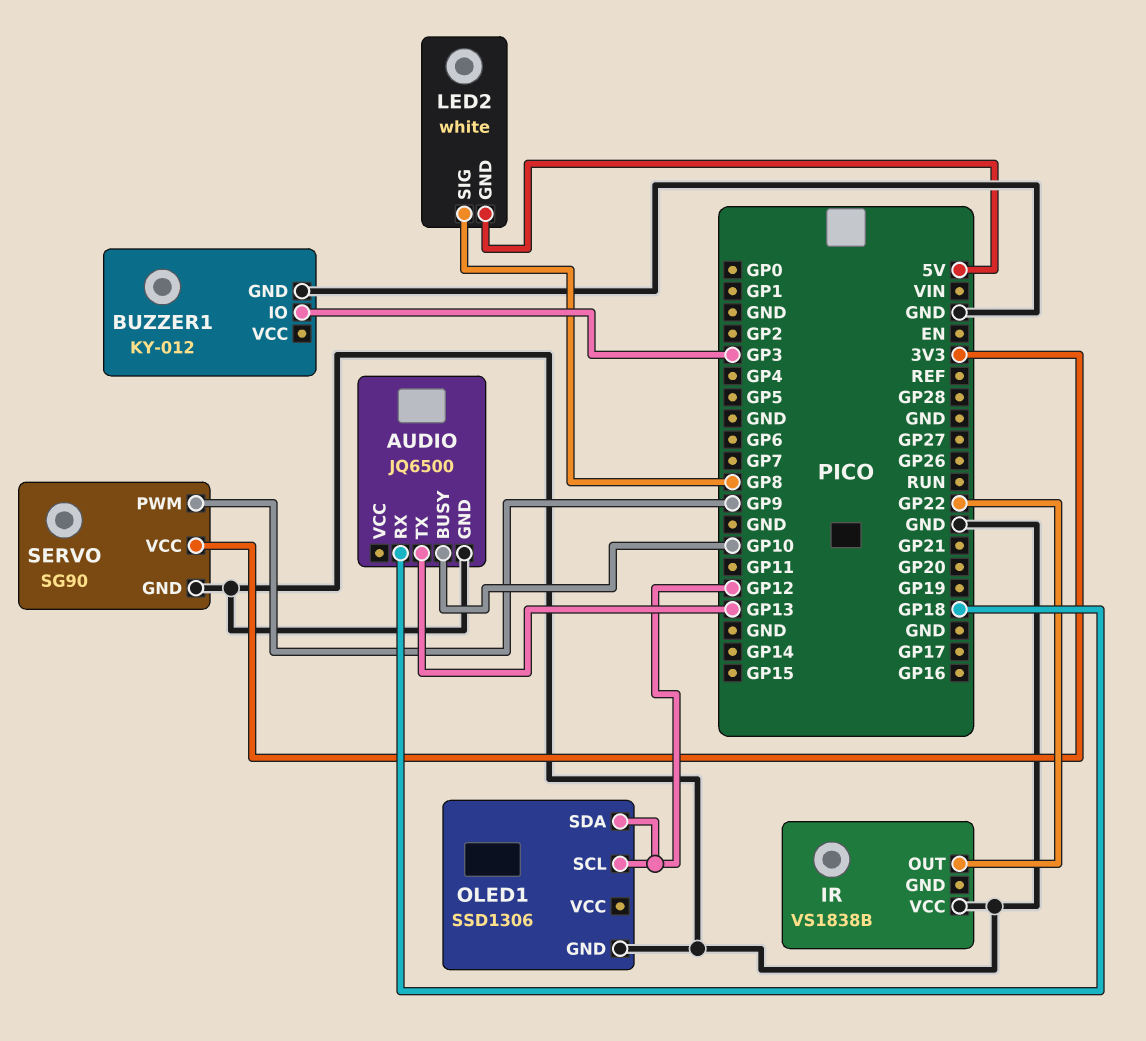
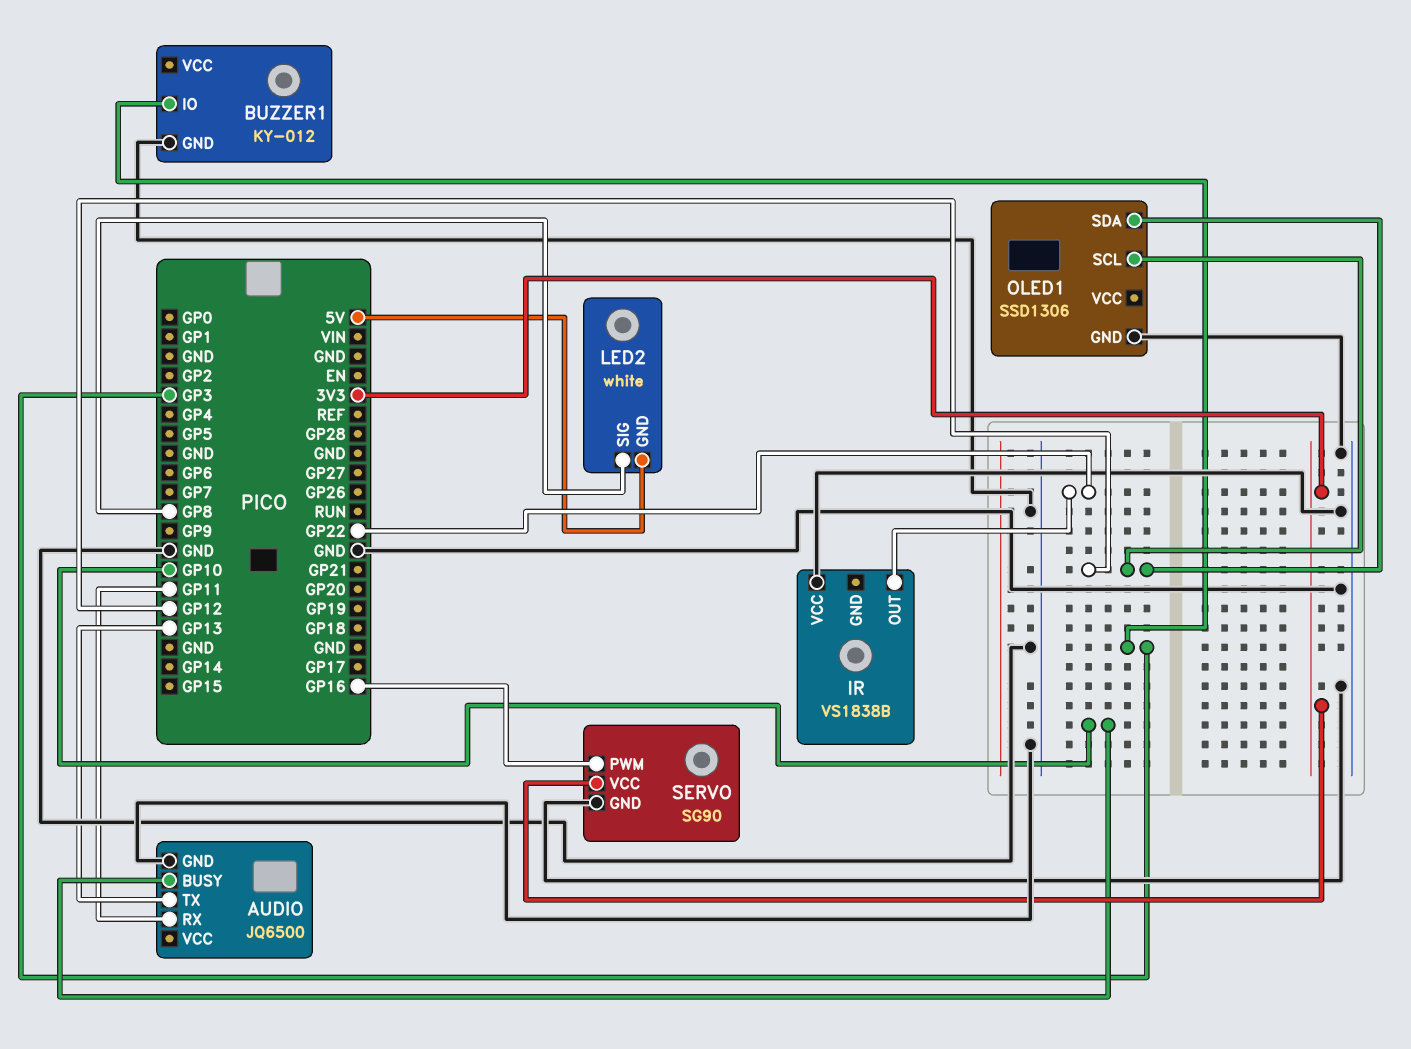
AUDIO pin RX: GP18 -> GP11
SERVO pin PWM: GP9 -> GP16

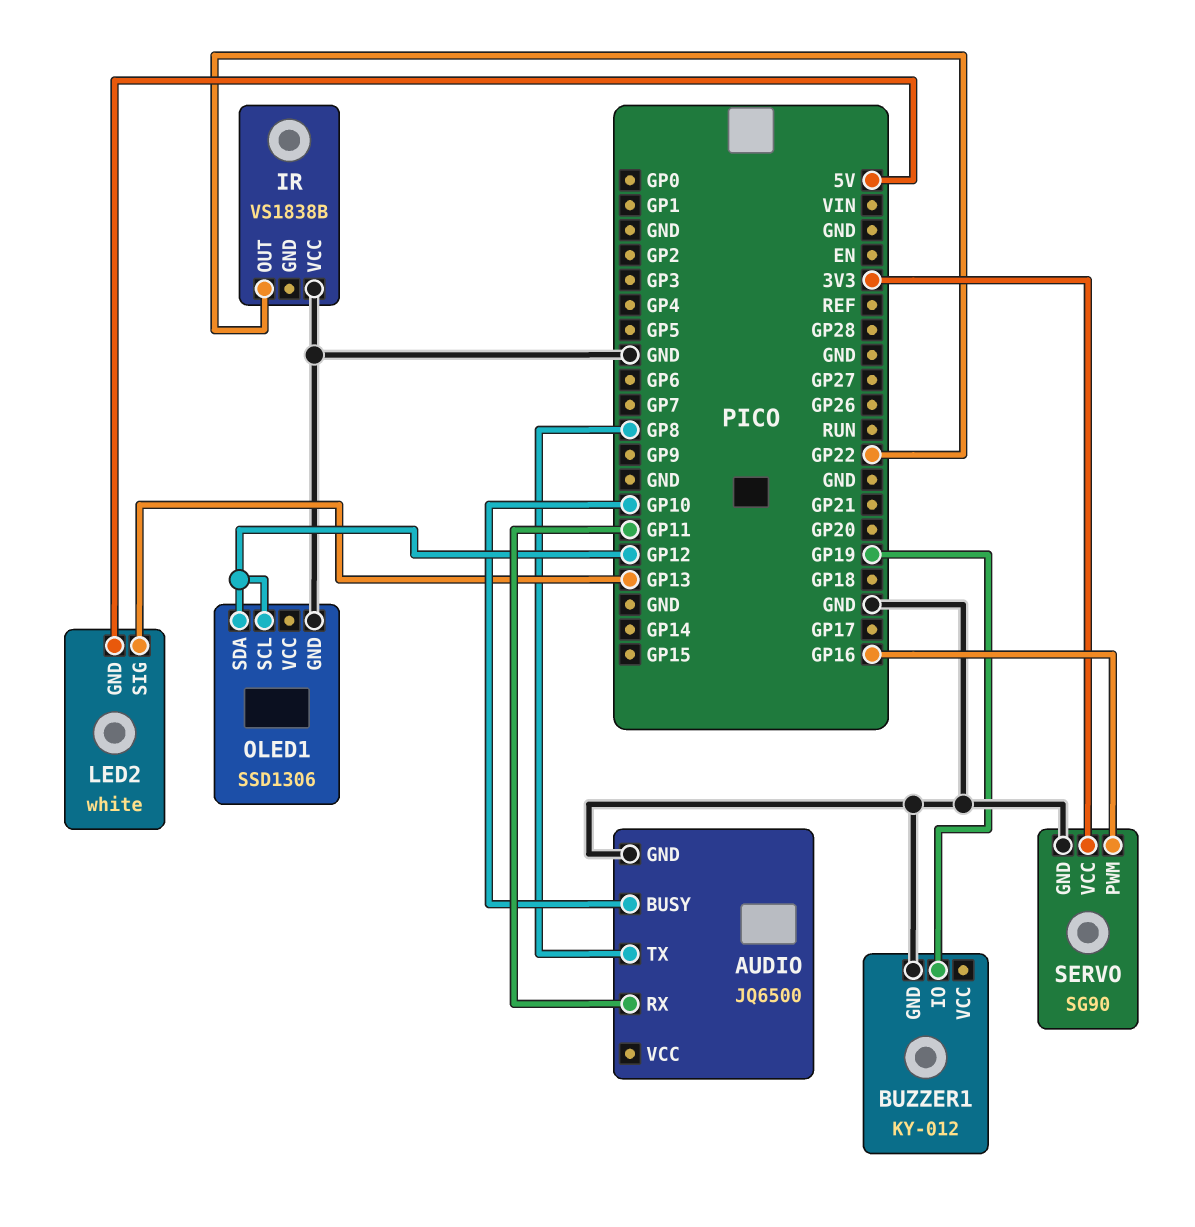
AUDIO pin TX: GP13 -> GP8
BUZZER1 pin IO: GP3 -> GP19
LED2 pin SIG: GP8 -> GP13

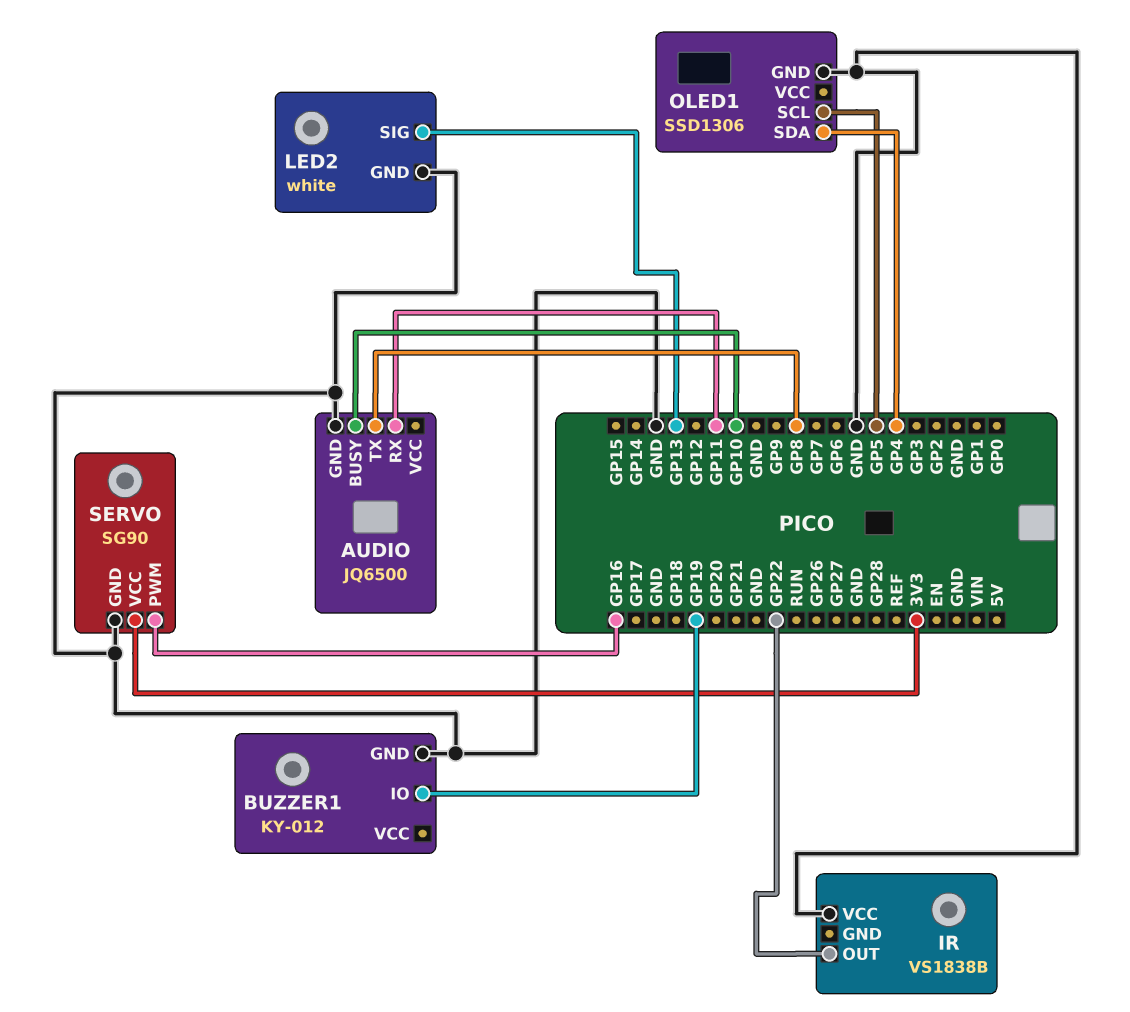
LED2 pin GND: 5V -> GND
OLED1 pin SCL: GP12 -> GP5
OLED1 pin SDA: GP12 -> GP4

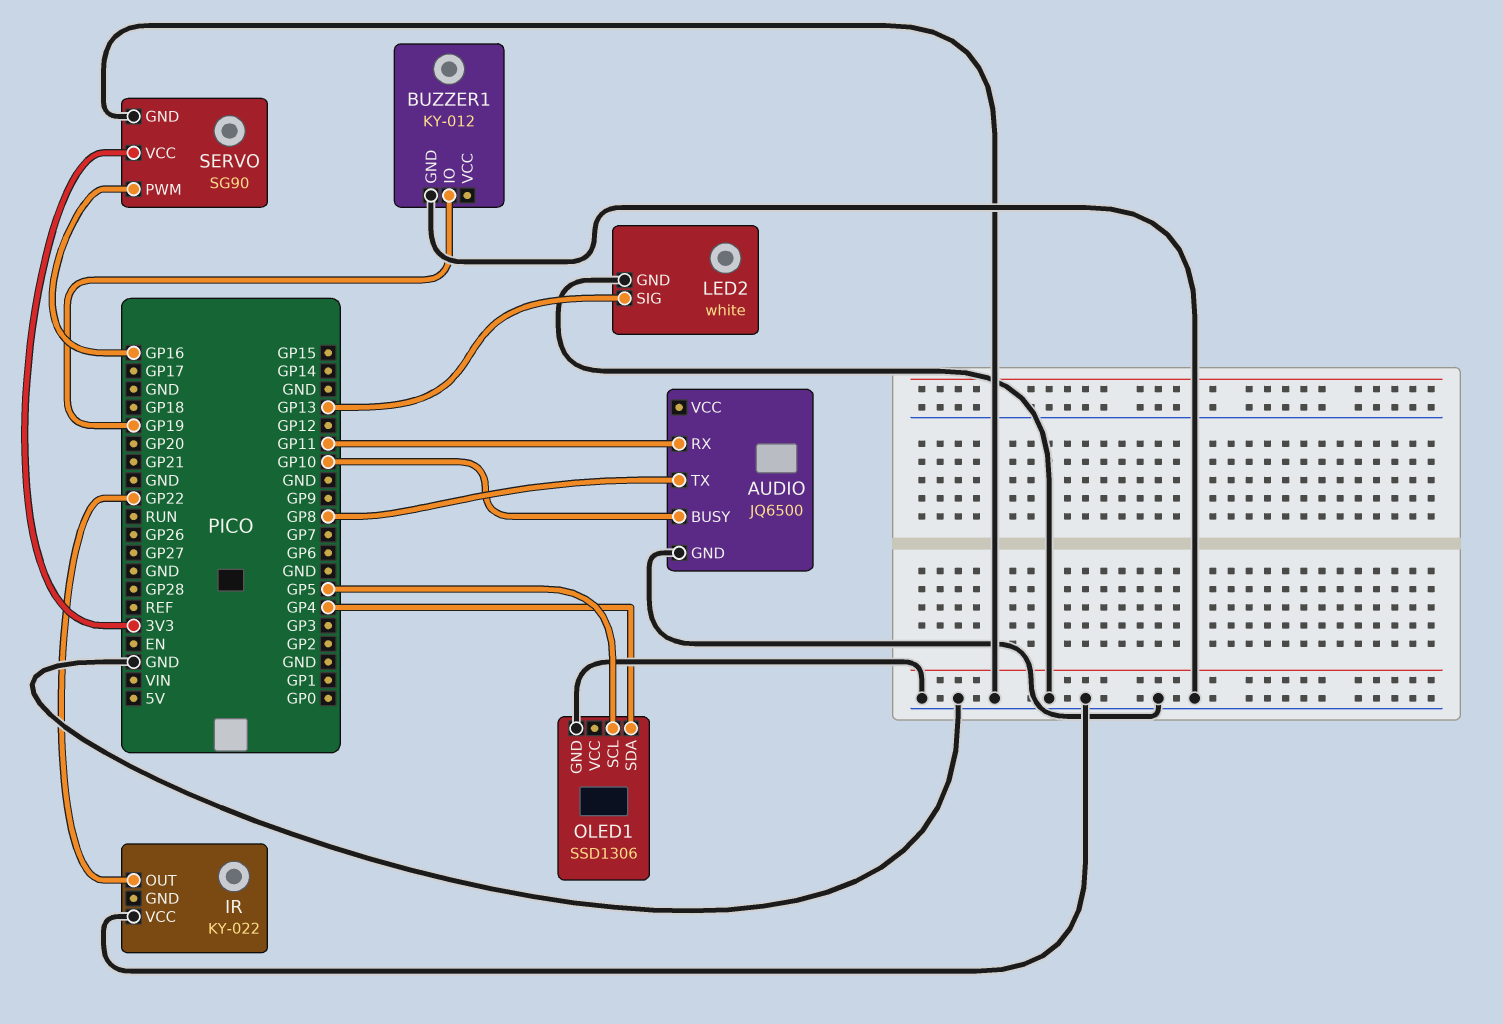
IR: VS1838B -> KY-022

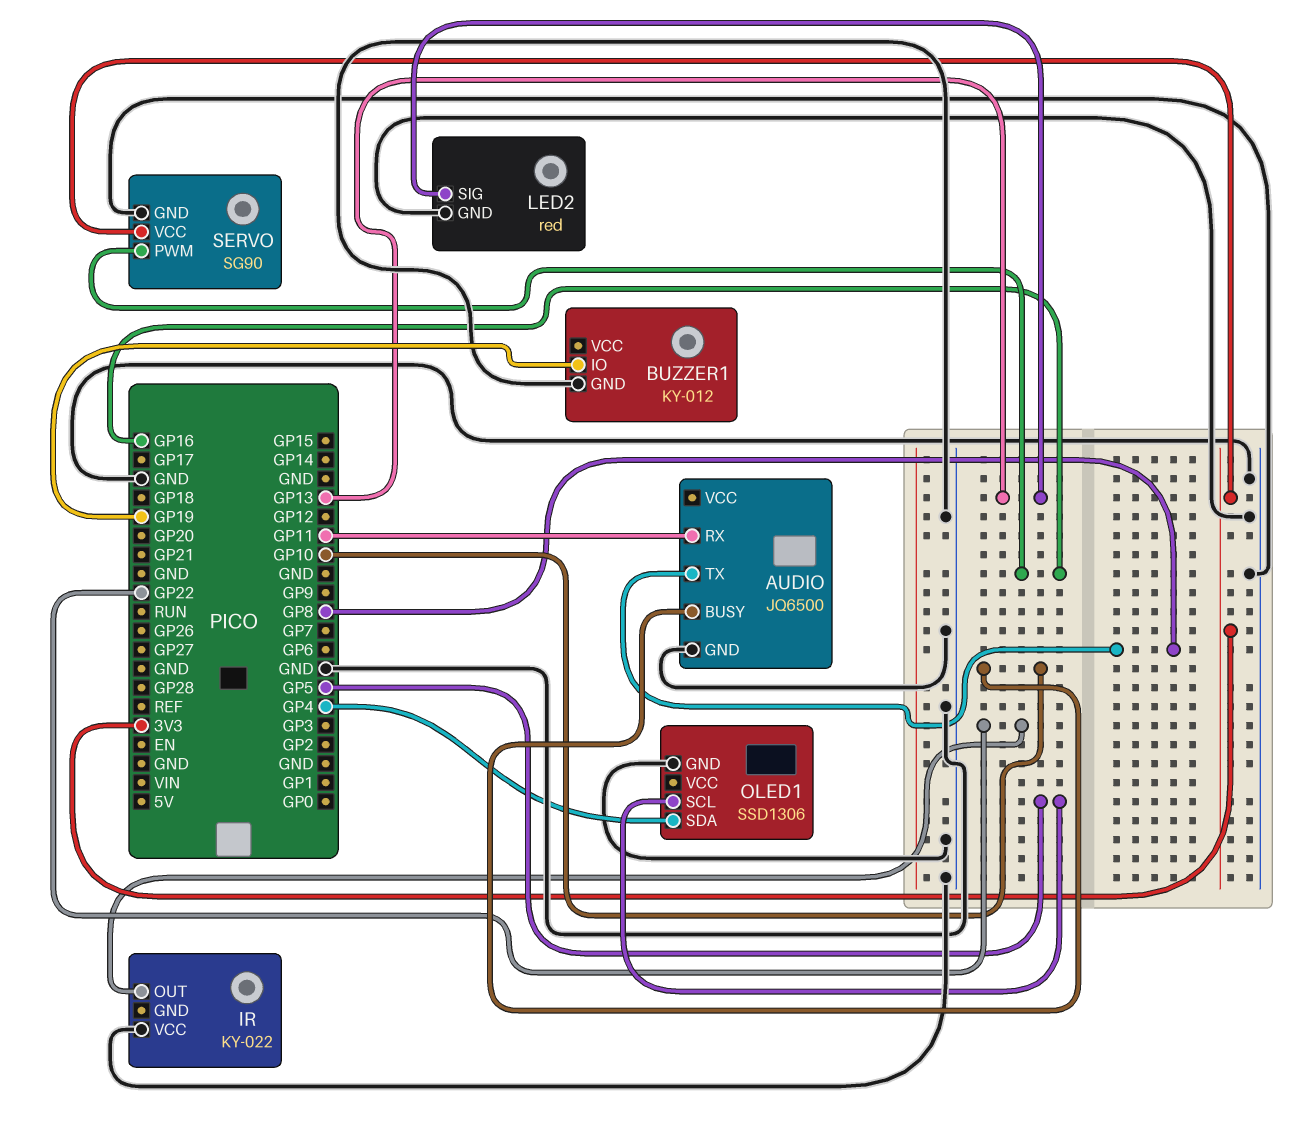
LED2: white -> red

